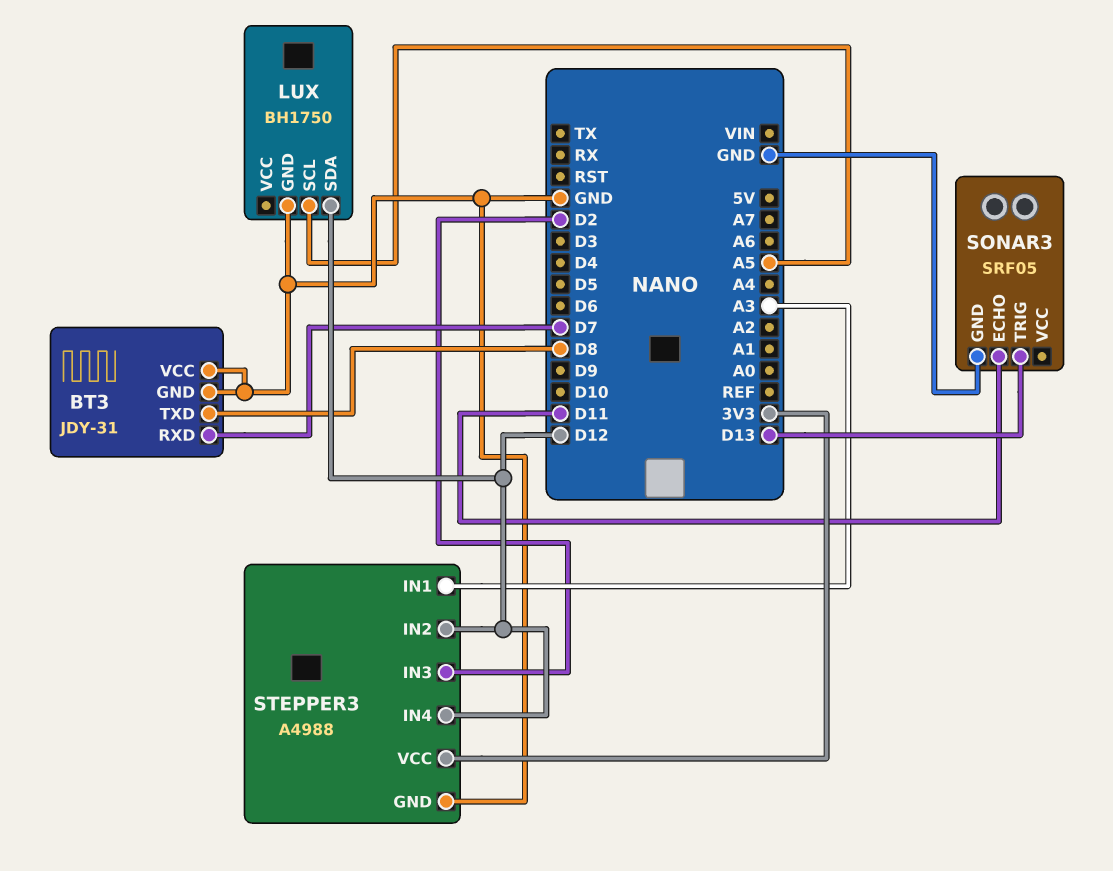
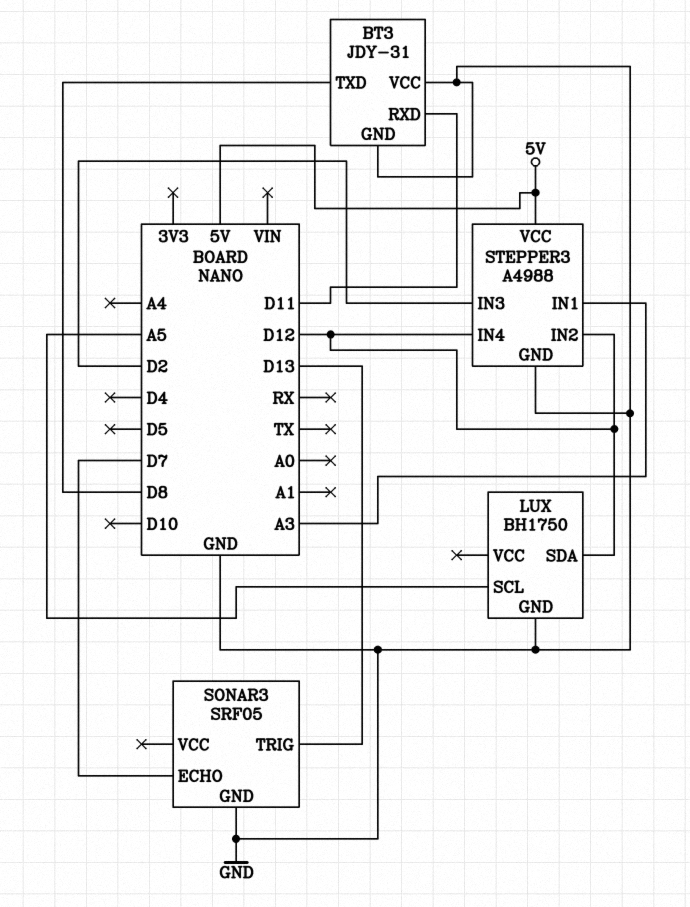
BT3 pin RXD: D7 -> D11
SONAR3 pin ECHO: D11 -> D7
STEPPER3 pin VCC: 3V3 -> 5V

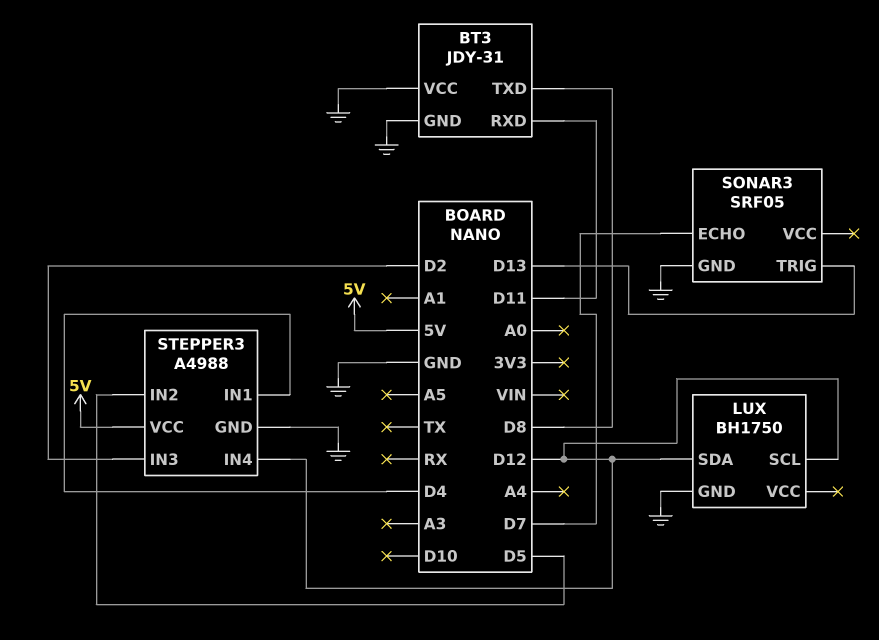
LUX pin SCL: A5 -> D12
STEPPER3 pin IN1: A3 -> D4
STEPPER3 pin IN2: D12 -> D5

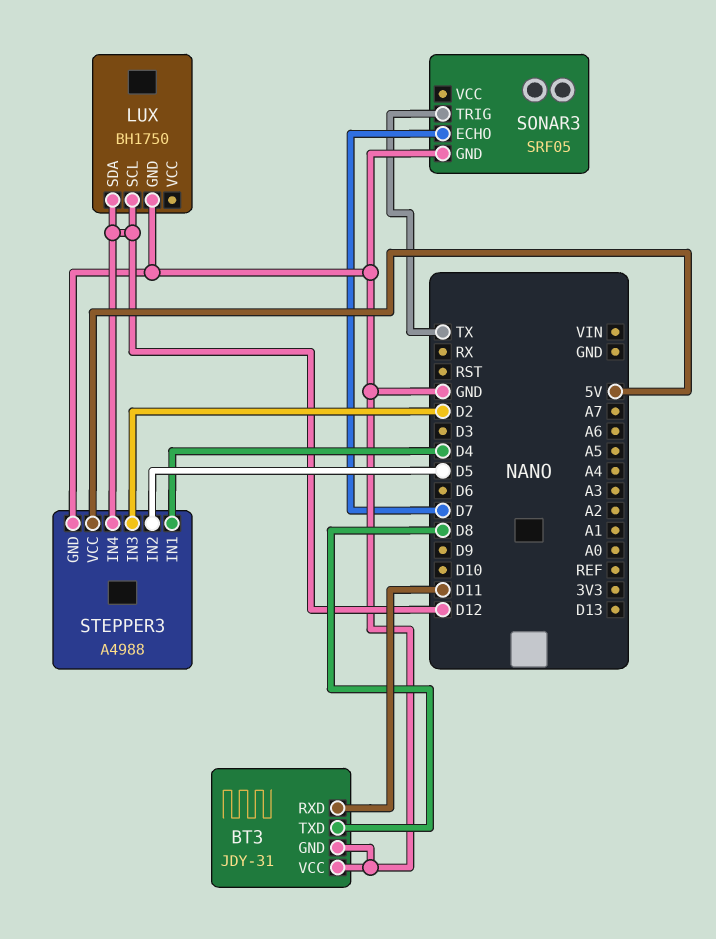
SONAR3 pin TRIG: D13 -> TX

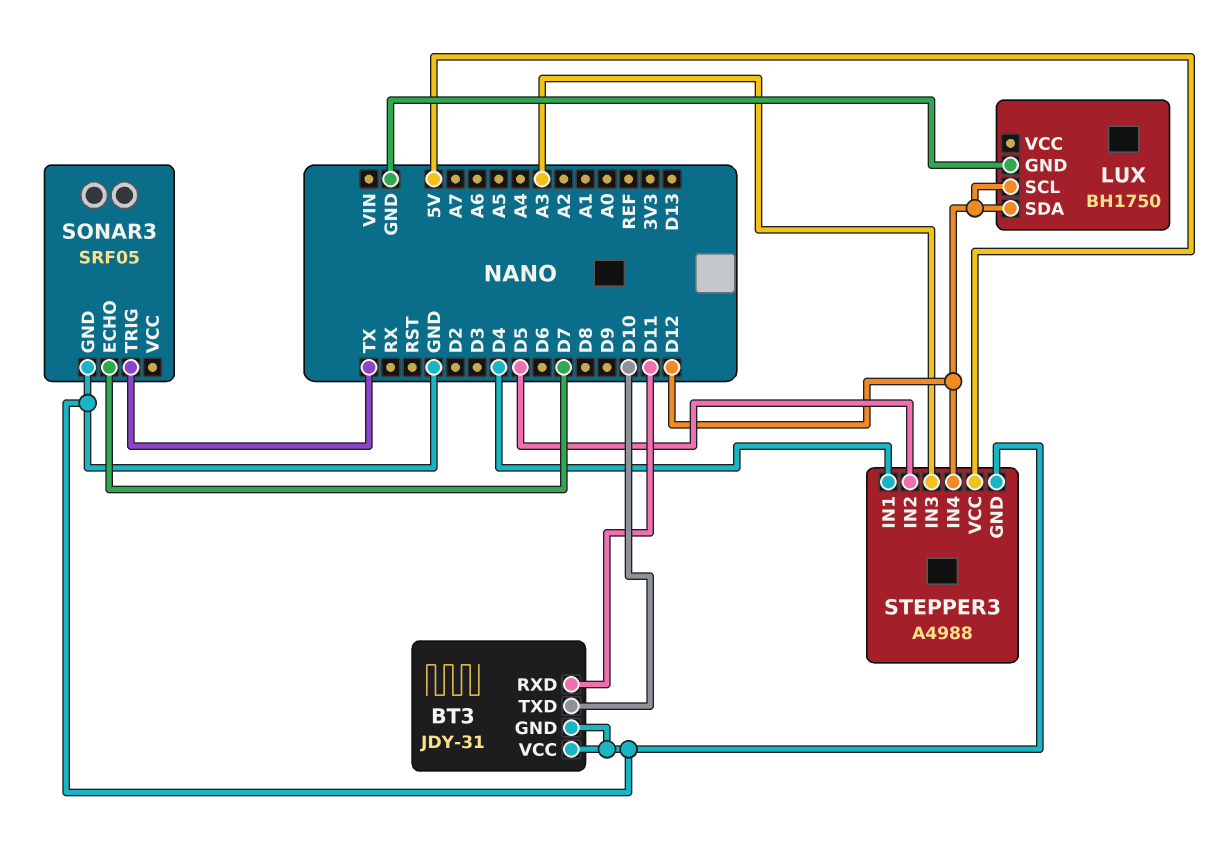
BT3 pin TXD: D8 -> D10
STEPPER3 pin IN3: D2 -> A3

